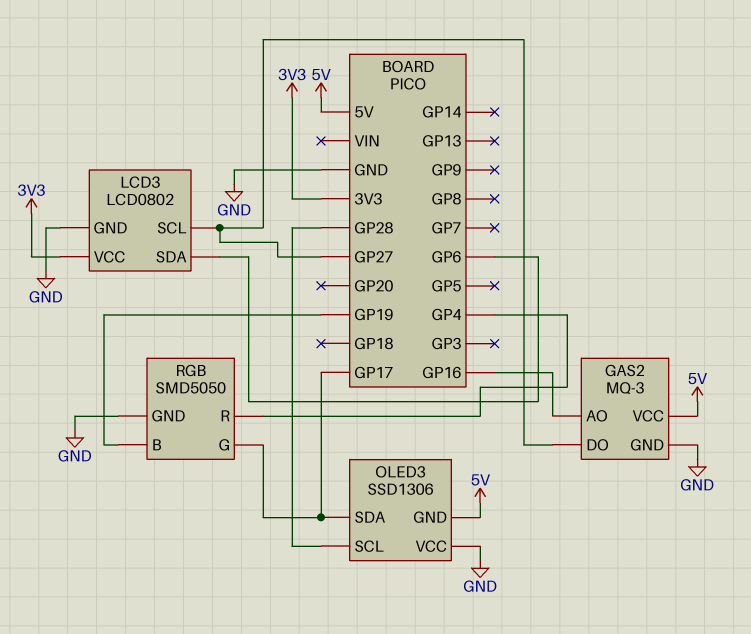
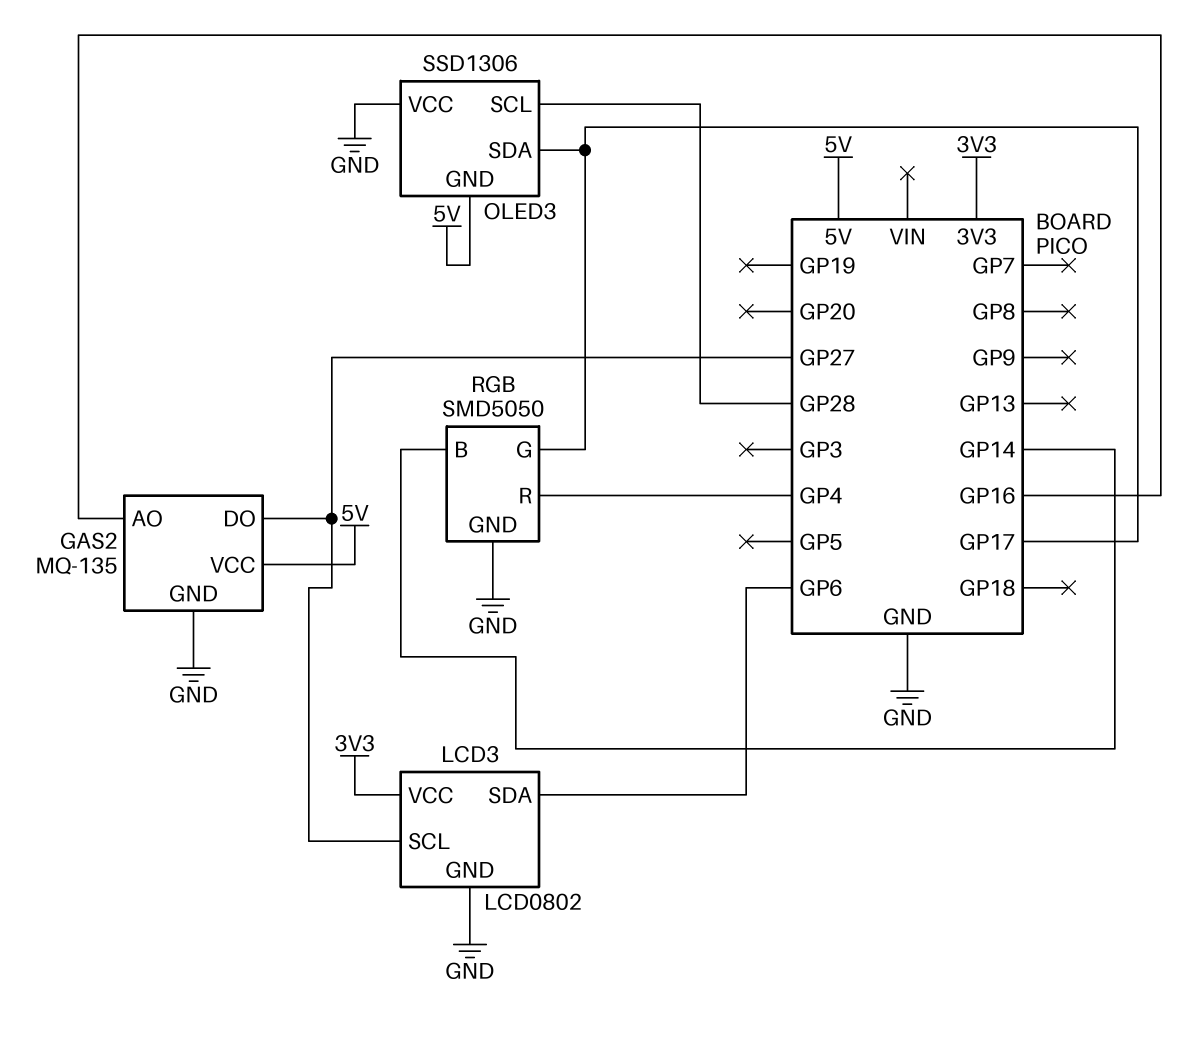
GAS2: MQ-3 -> MQ-135
RGB pin B: GP19 -> GP14

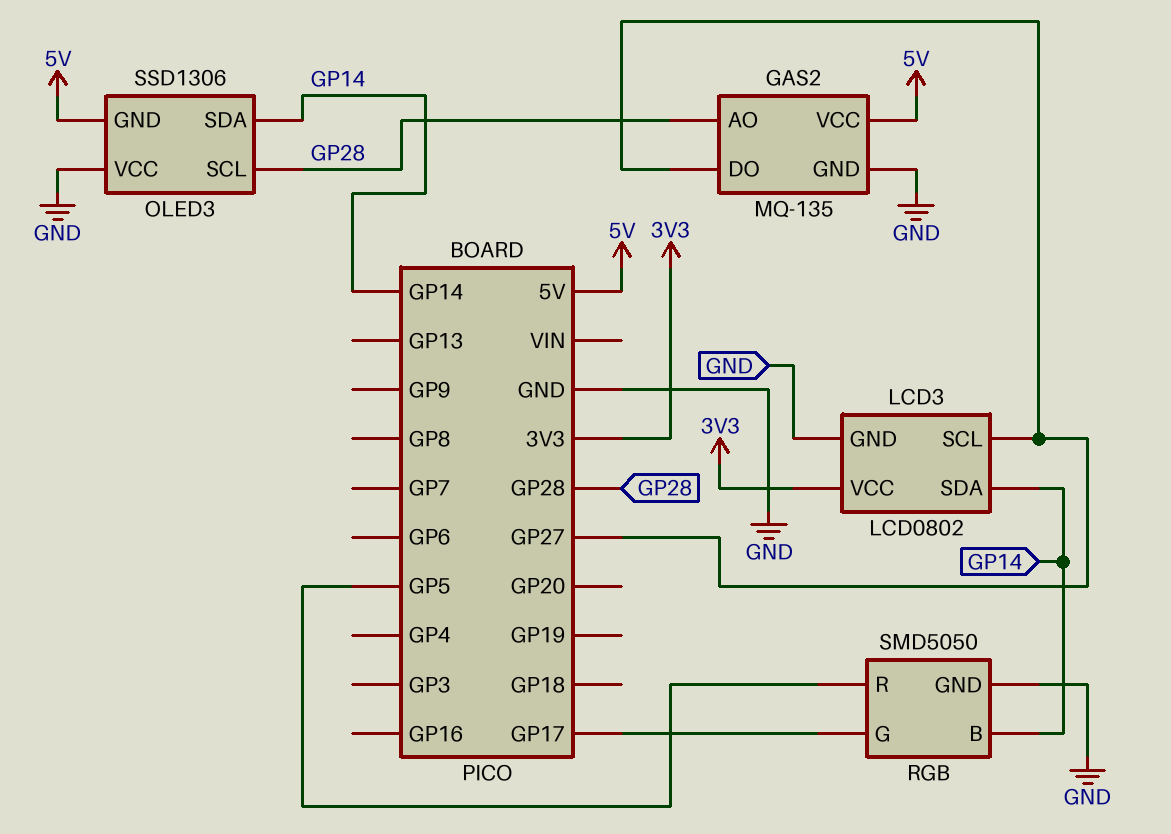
GAS2 pin AO: GP16 -> GP28
LCD3 pin SDA: GP6 -> GP14
OLED3 pin SDA: GP17 -> GP14
RGB pin R: GP4 -> GP5

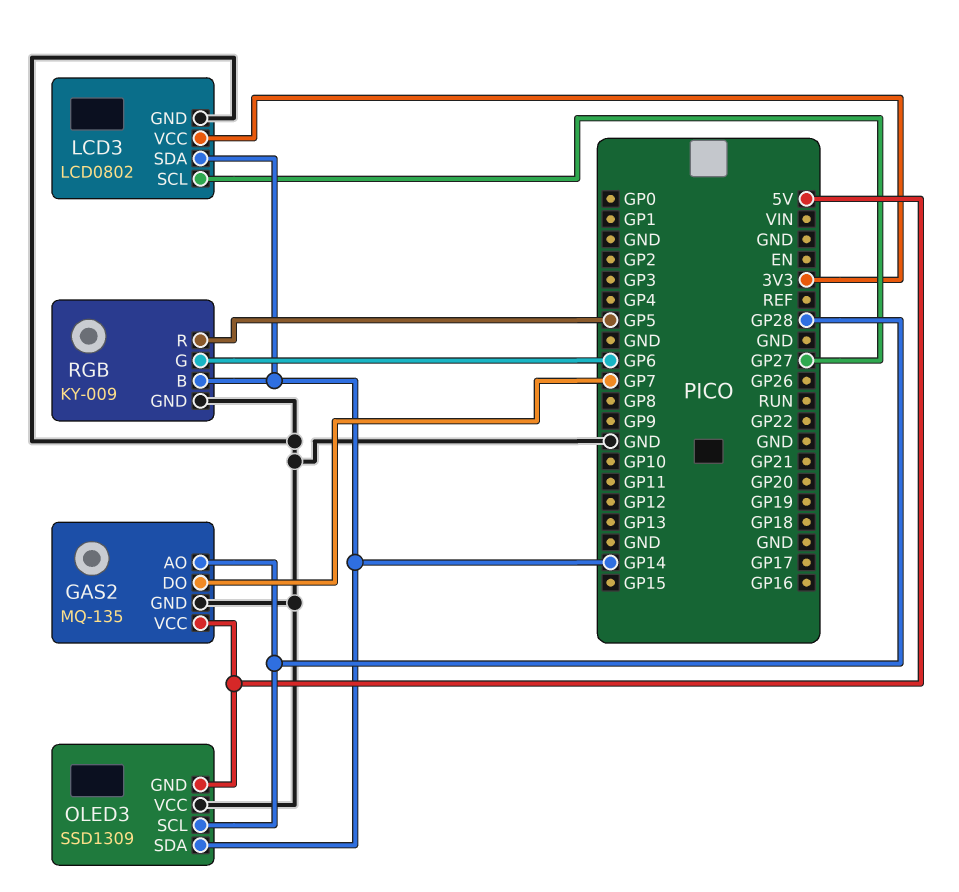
GAS2 pin DO: GP27 -> GP7
OLED3: SSD1306 -> SSD1309
RGB: SMD5050 -> KY-009
RGB pin G: GP17 -> GP6

